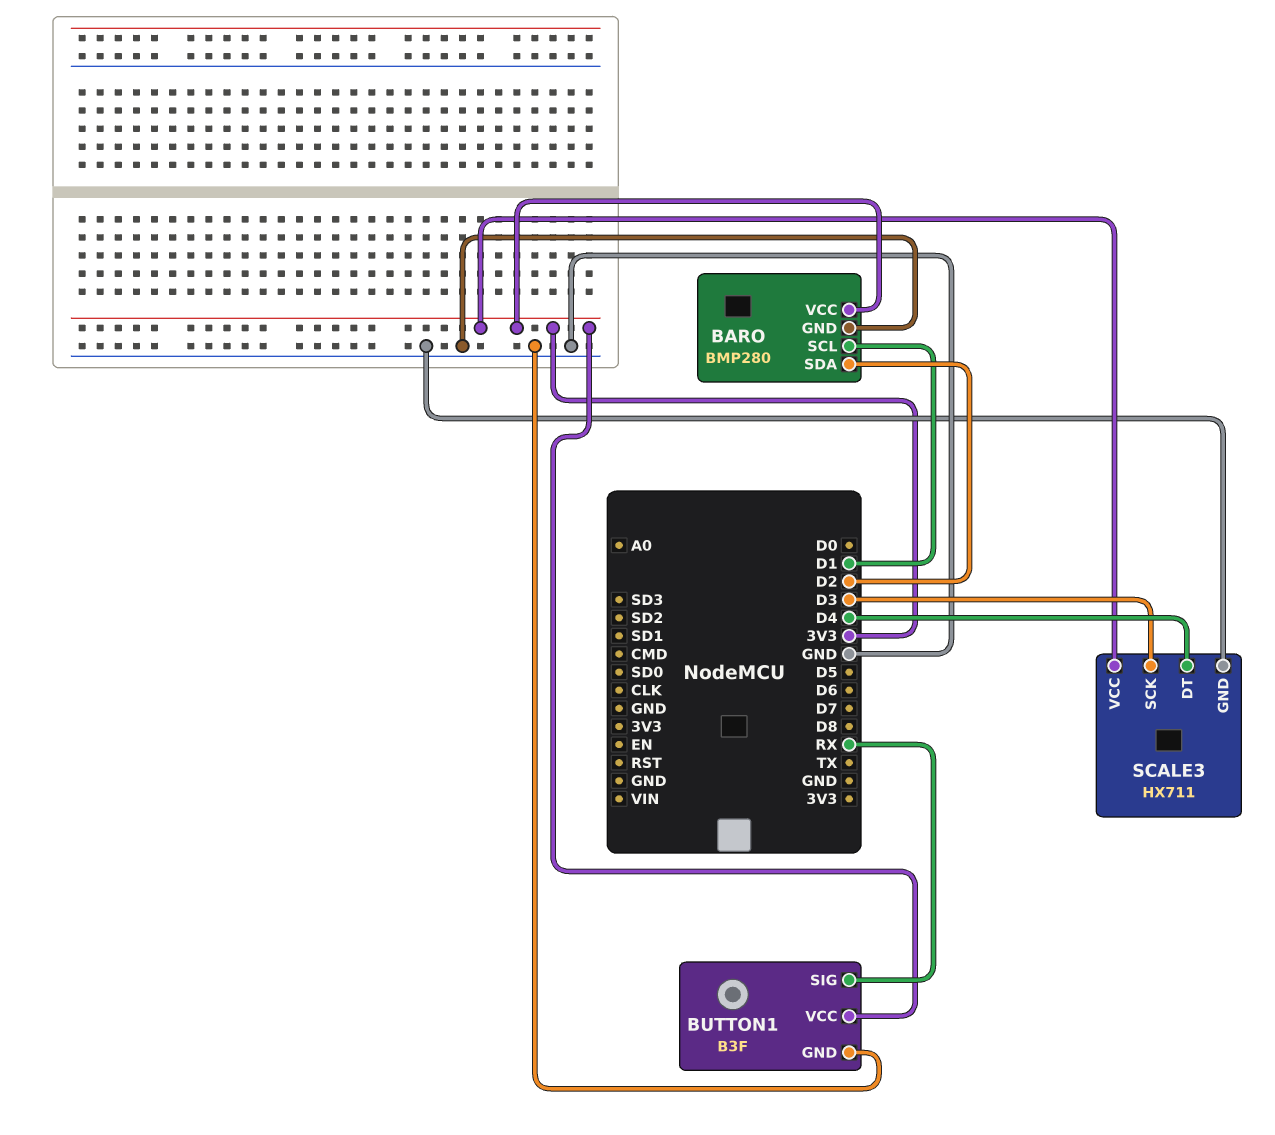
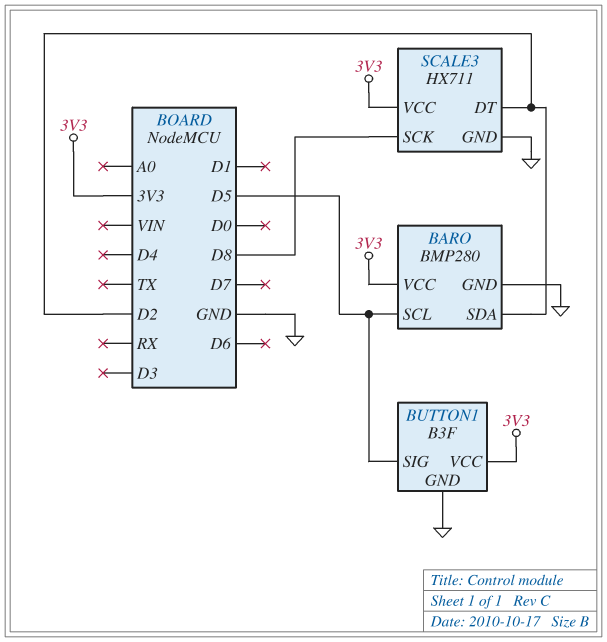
BARO pin SCL: D1 -> D5
BUTTON1 pin SIG: RX -> D5
SCALE3 pin DT: D4 -> D2
SCALE3 pin SCK: D3 -> D8

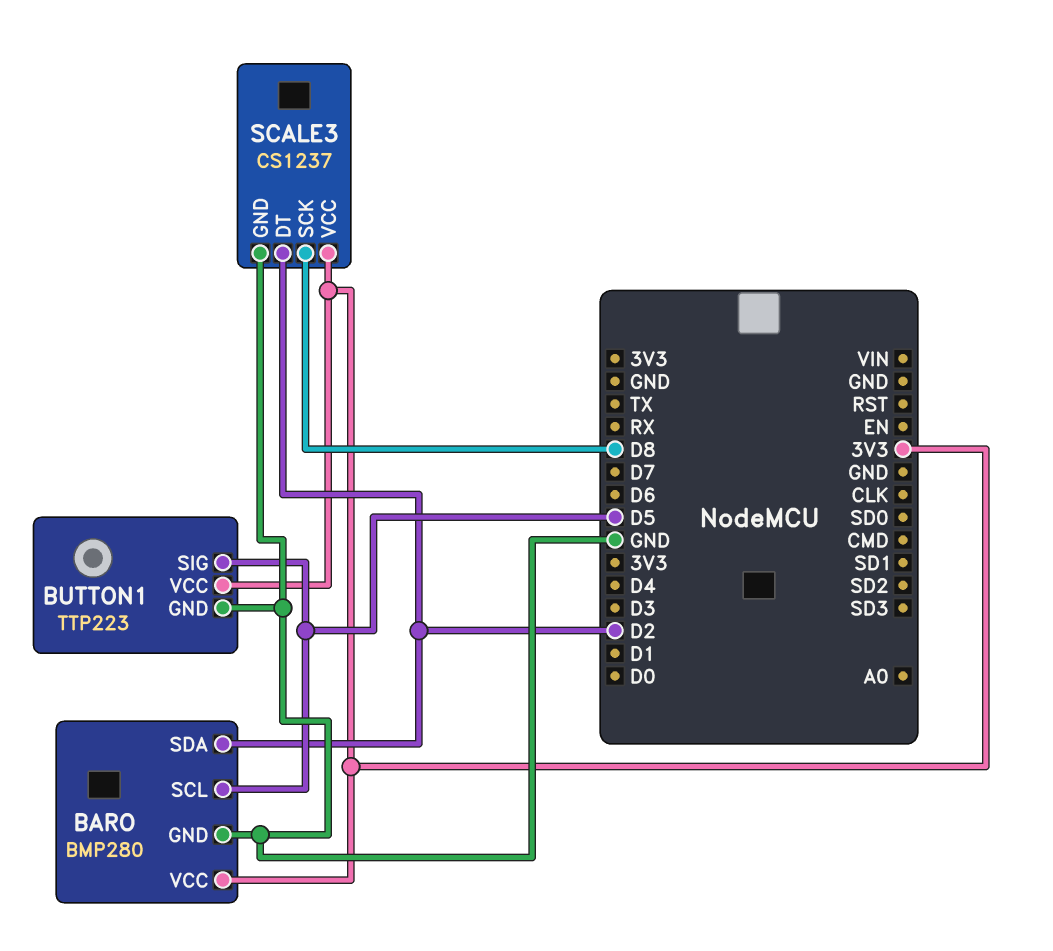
BUTTON1: B3F -> TTP223
SCALE3: HX711 -> CS1237

